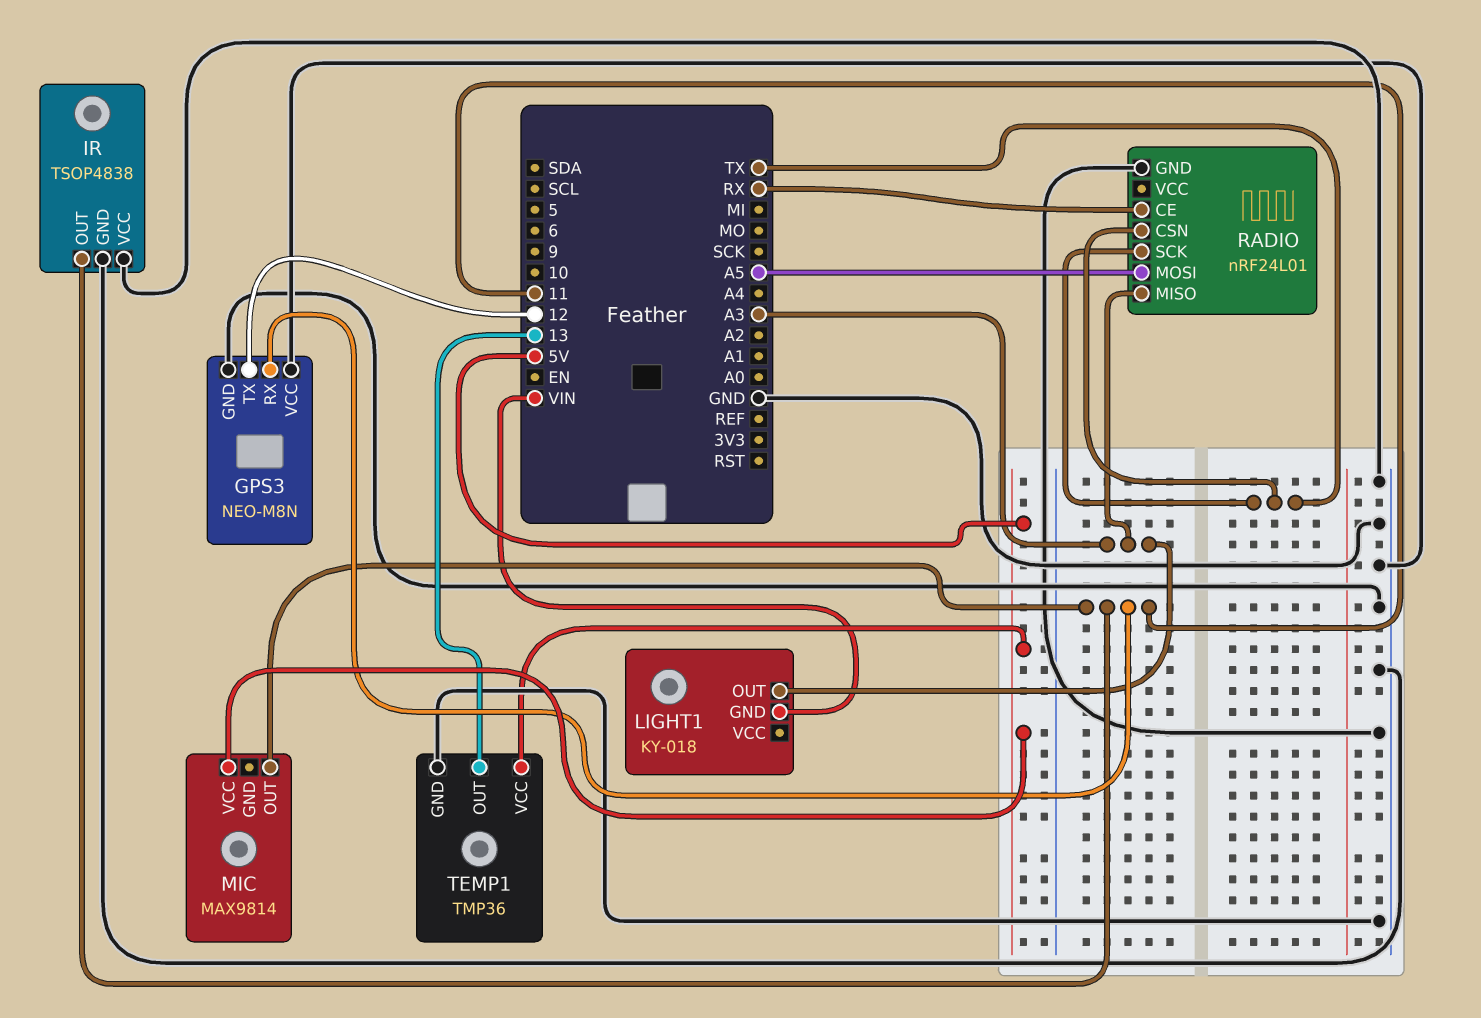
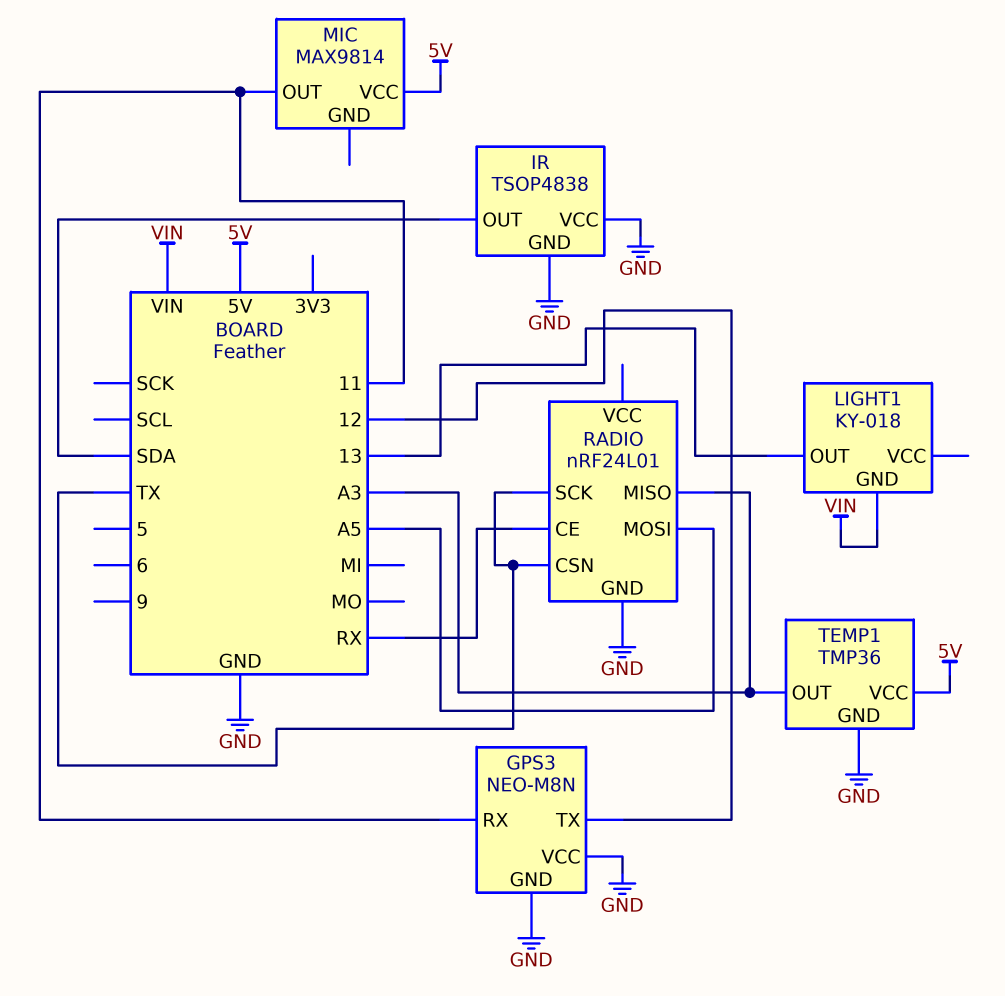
IR pin OUT: 11 -> SDA
LIGHT1 pin OUT: A3 -> 13
TEMP1 pin OUT: 13 -> A3

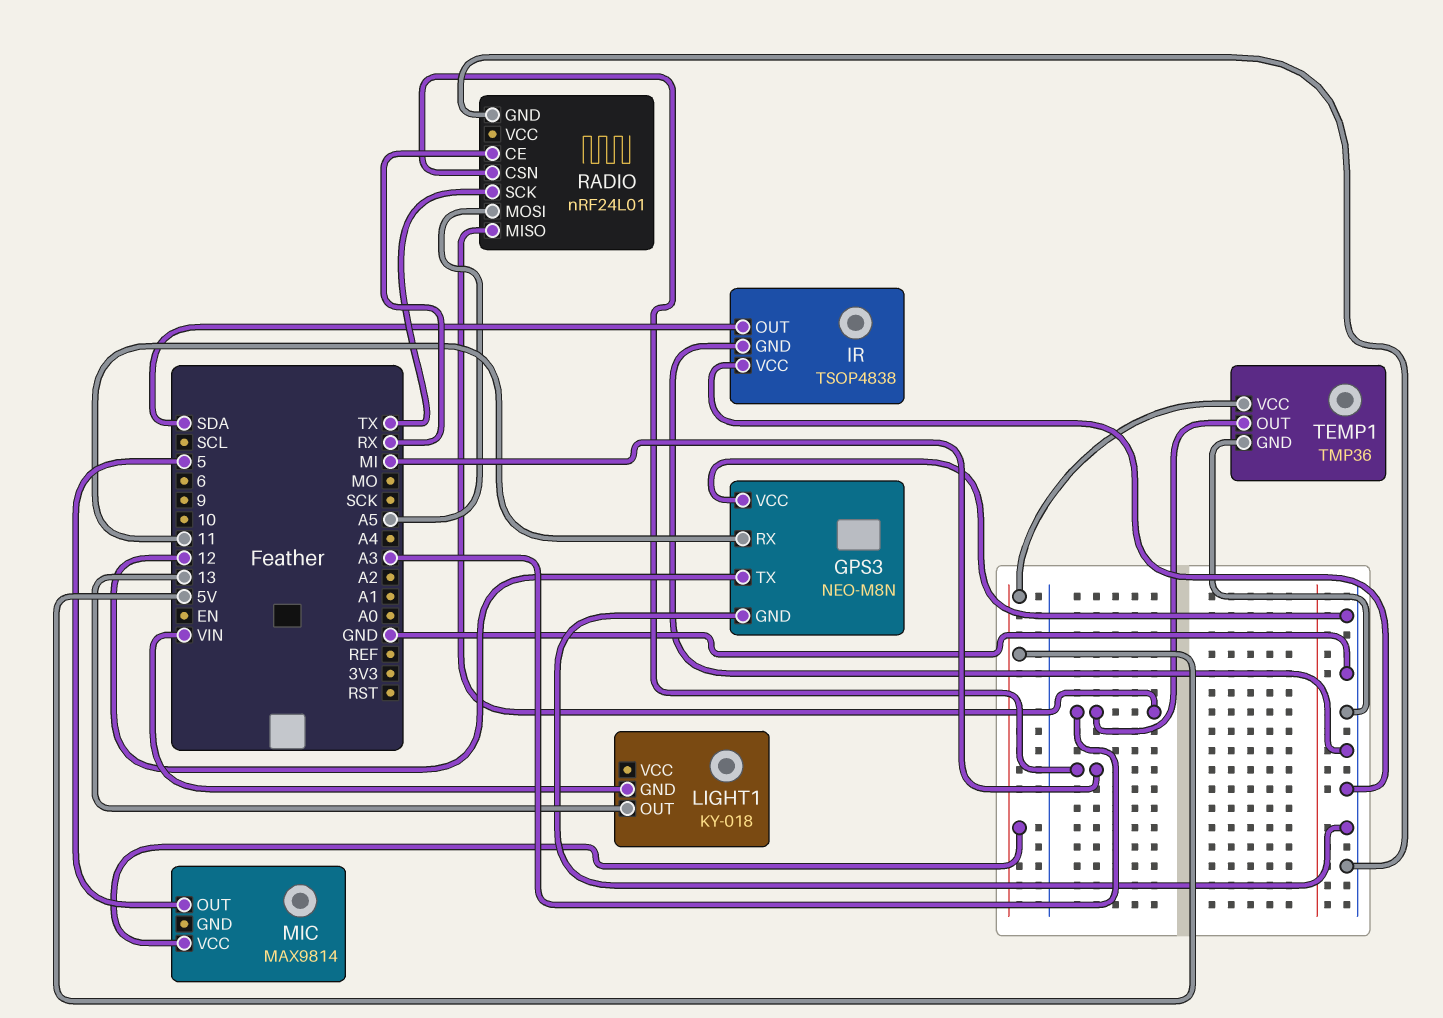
MIC pin OUT: 11 -> 5
RADIO pin CSN: TX -> MI

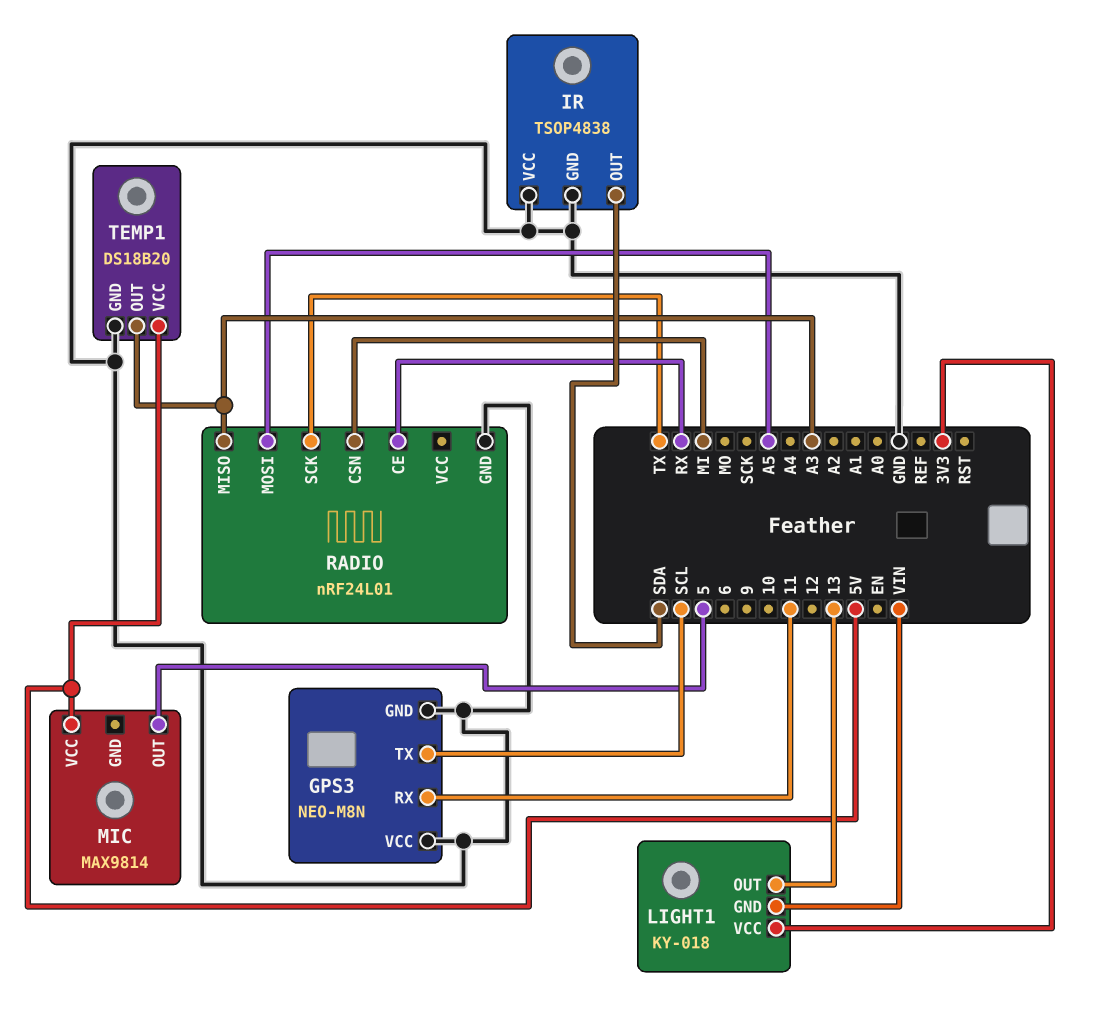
GPS3 pin TX: 12 -> SCL
LIGHT1 pin VCC: none -> 3V3
TEMP1: TMP36 -> DS18B20

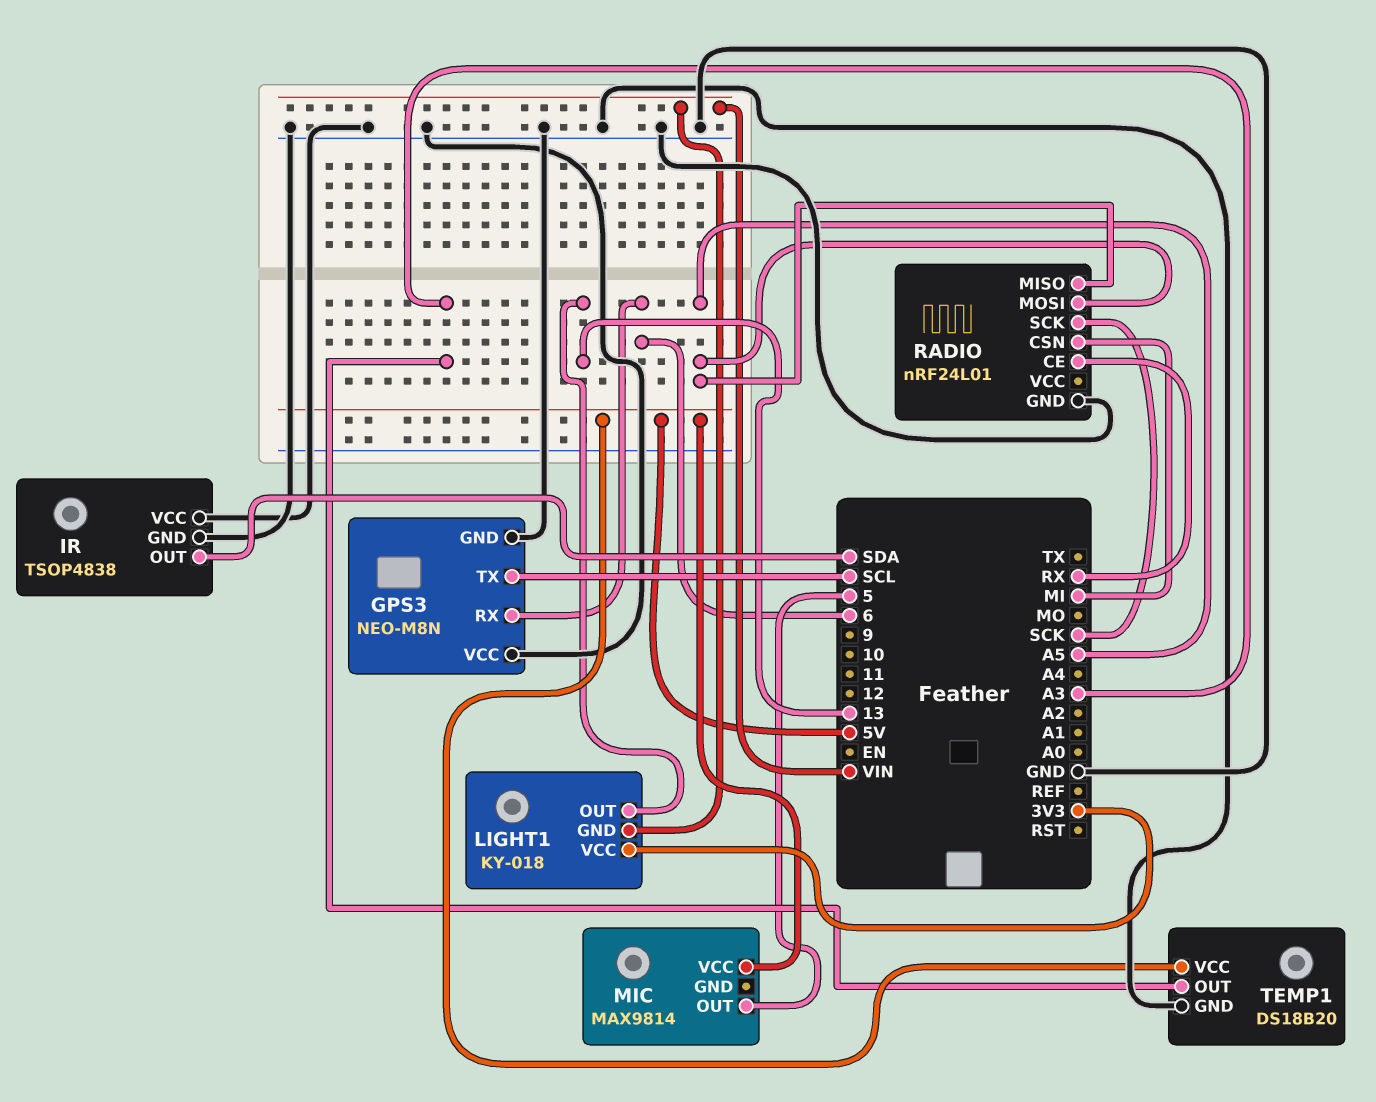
GPS3 pin RX: 11 -> 6
RADIO pin MISO: A3 -> A5
RADIO pin SCK: TX -> SCK

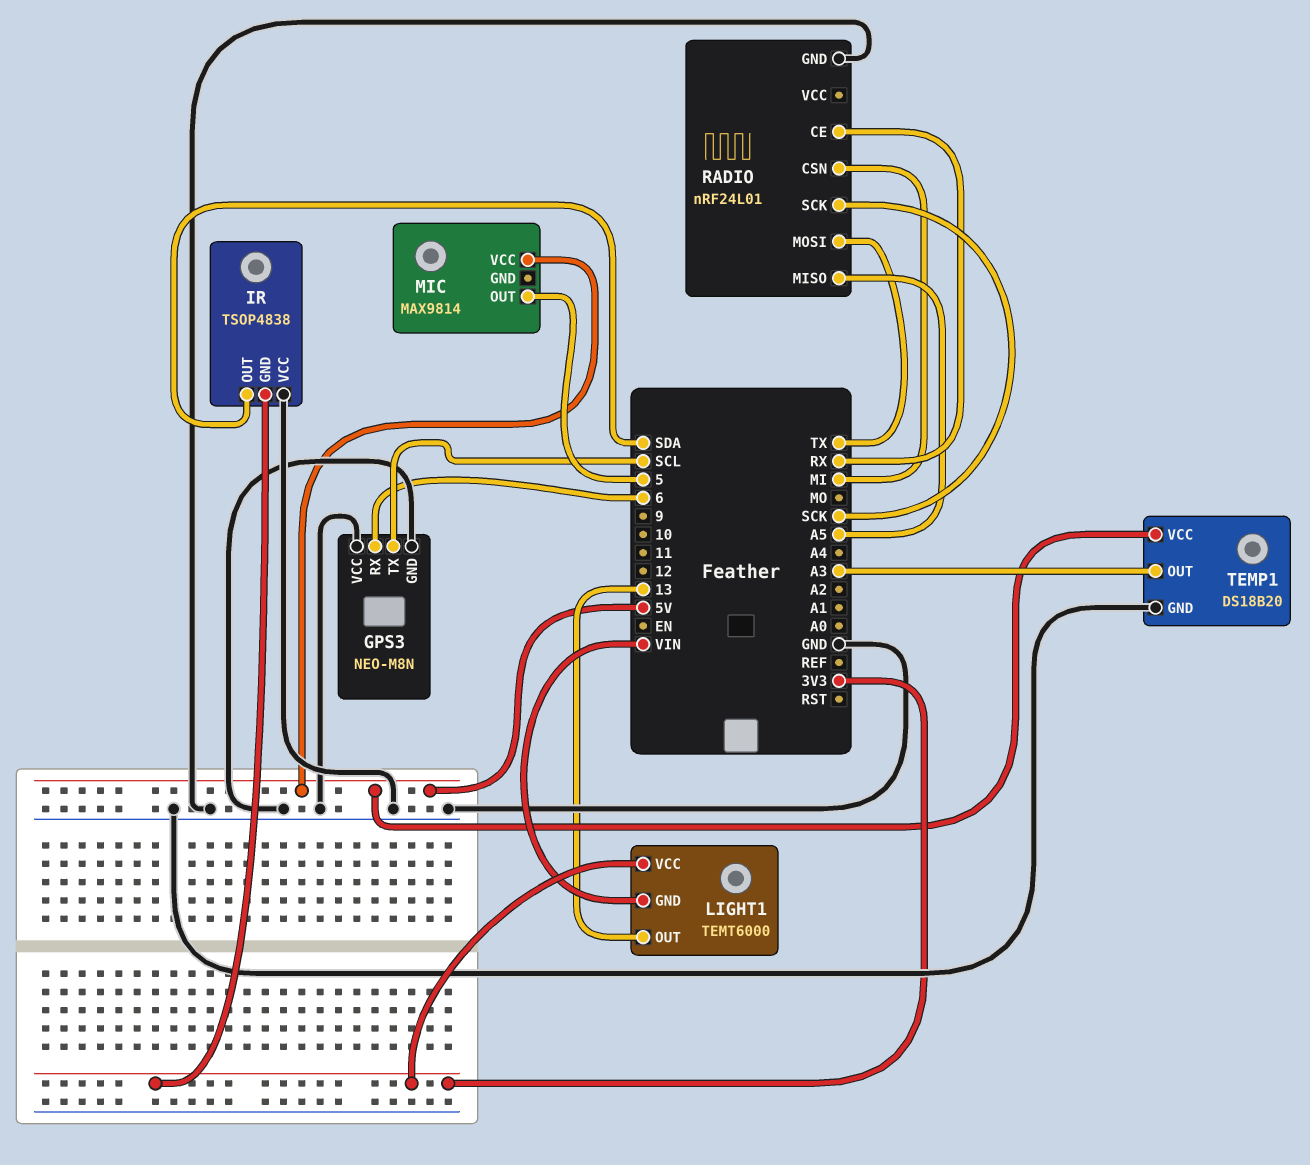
IR pin GND: GND -> 3V3
LIGHT1: KY-018 -> TEMT6000
RADIO pin MOSI: A5 -> TX

